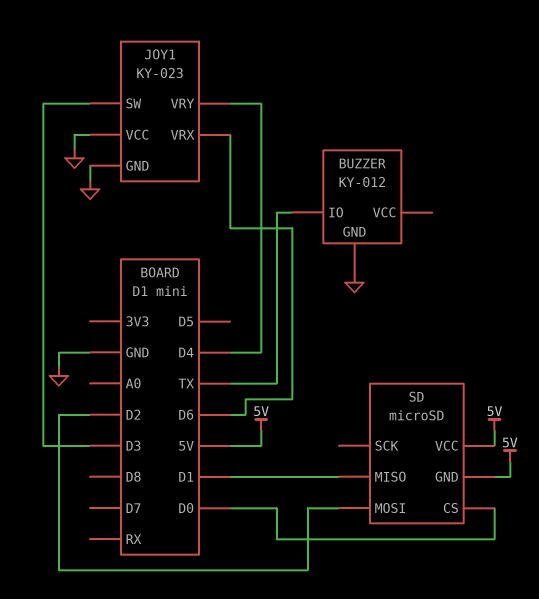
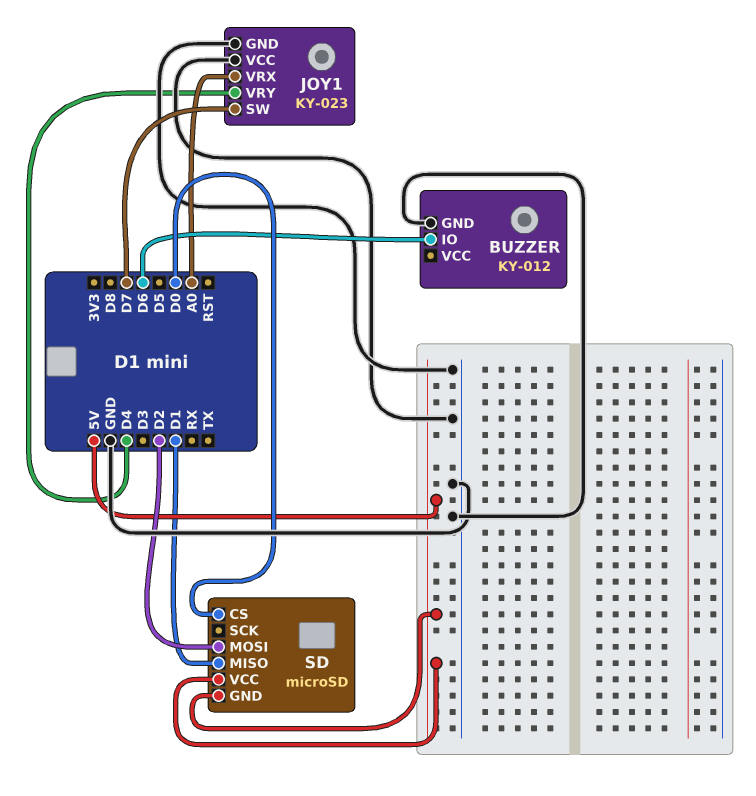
BUZZER pin IO: TX -> D6
JOY1 pin SW: D3 -> D7
JOY1 pin VRX: D6 -> A0

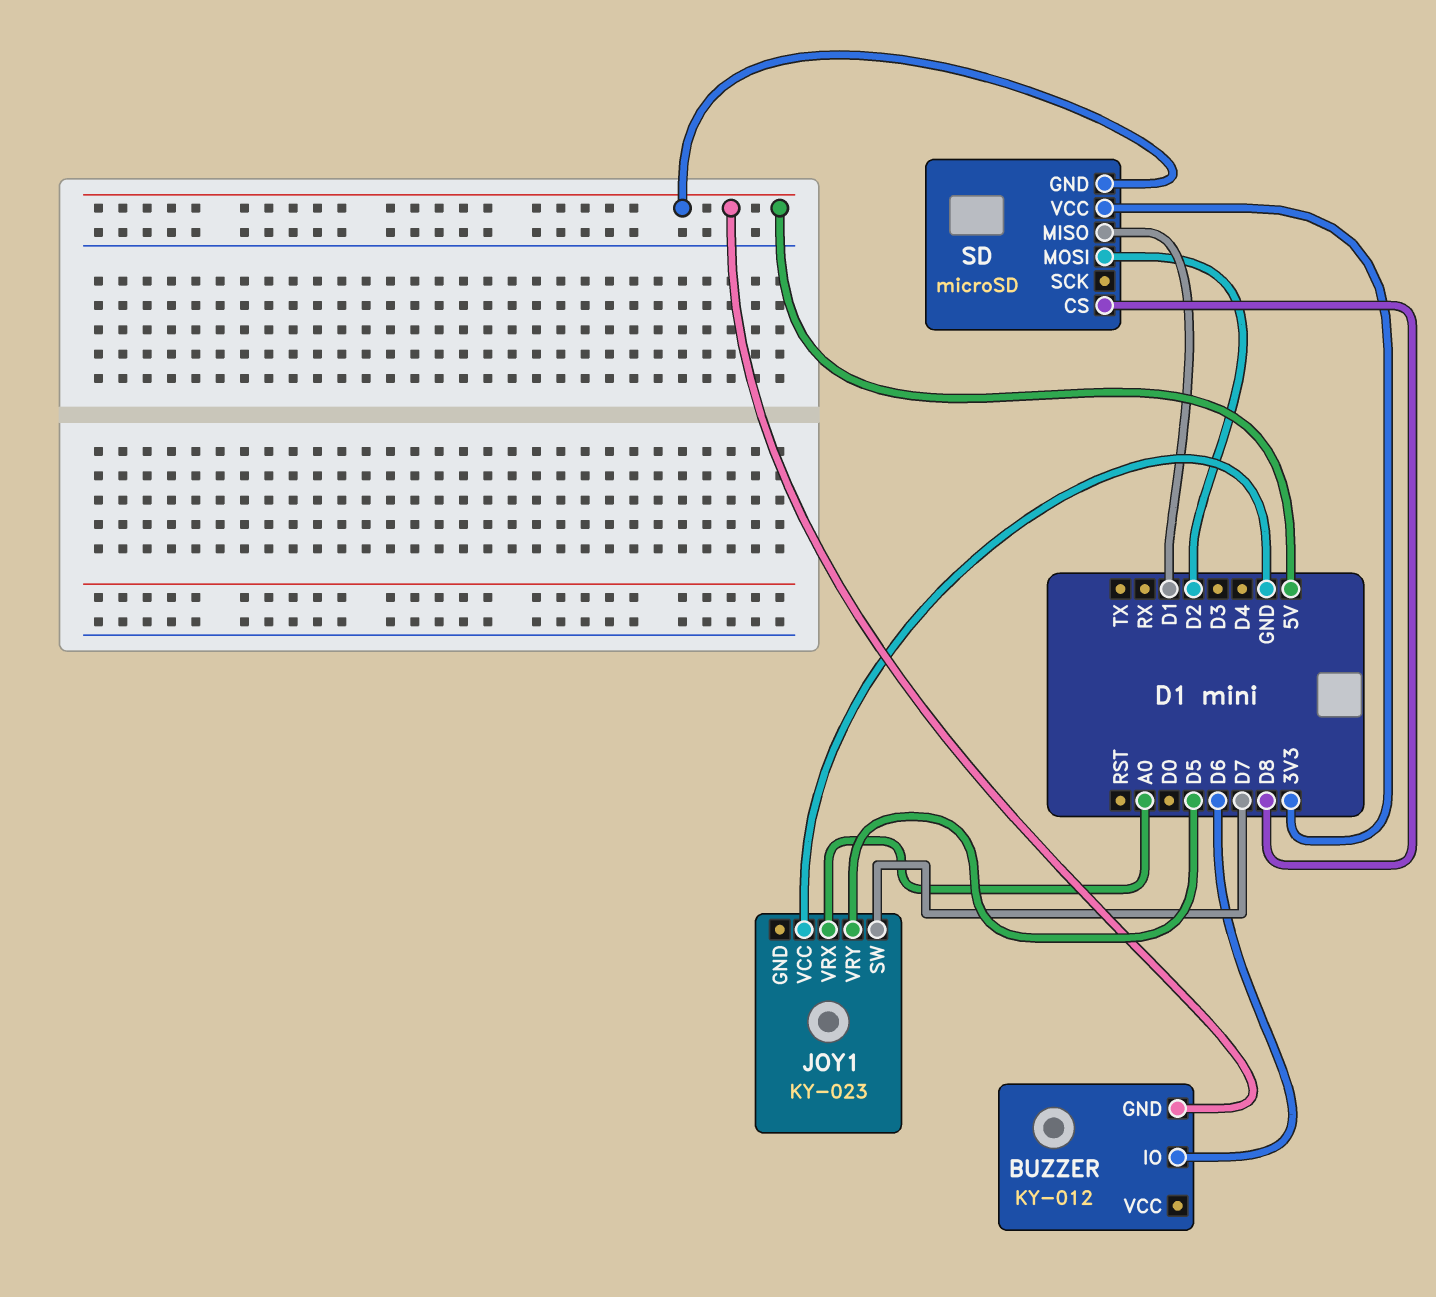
BUZZER pin GND: GND -> 5V
JOY1 pin GND: GND -> none
JOY1 pin VRY: D4 -> D5
SD pin CS: D0 -> D8
SD pin VCC: 5V -> 3V3

